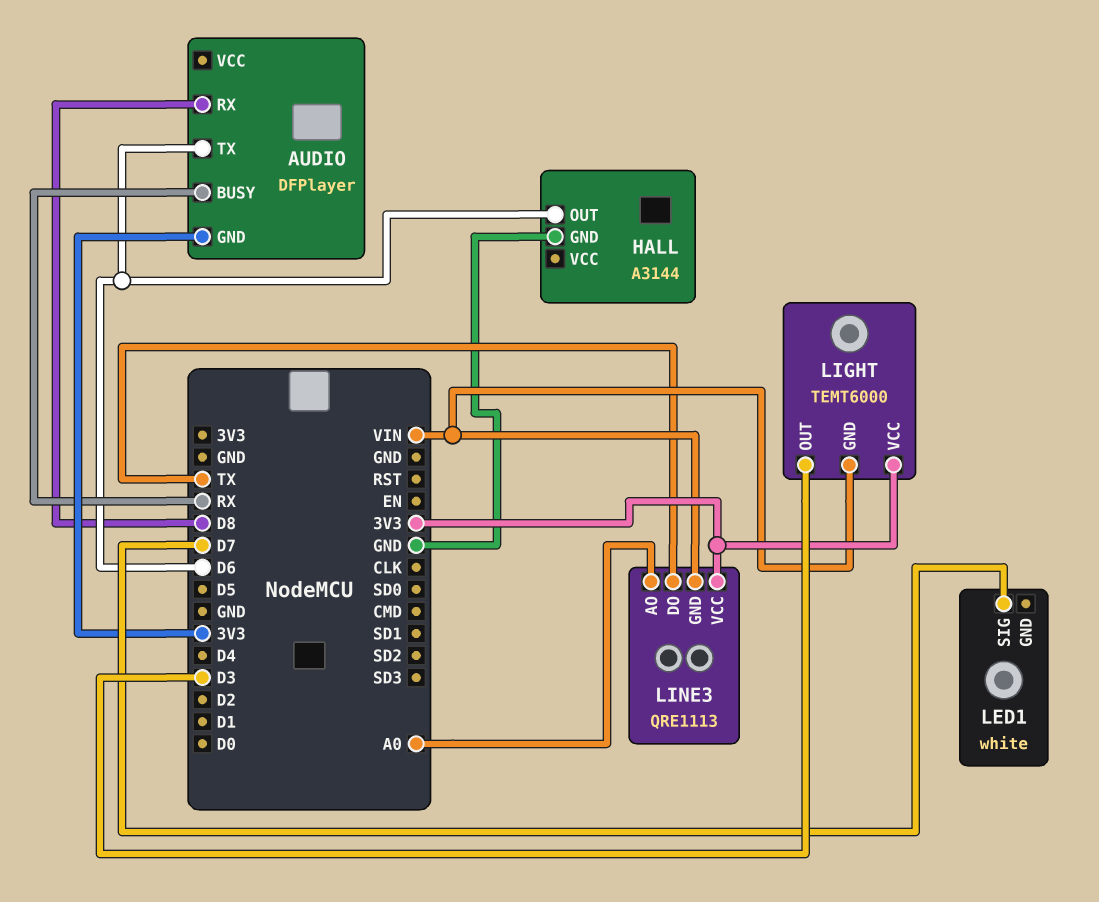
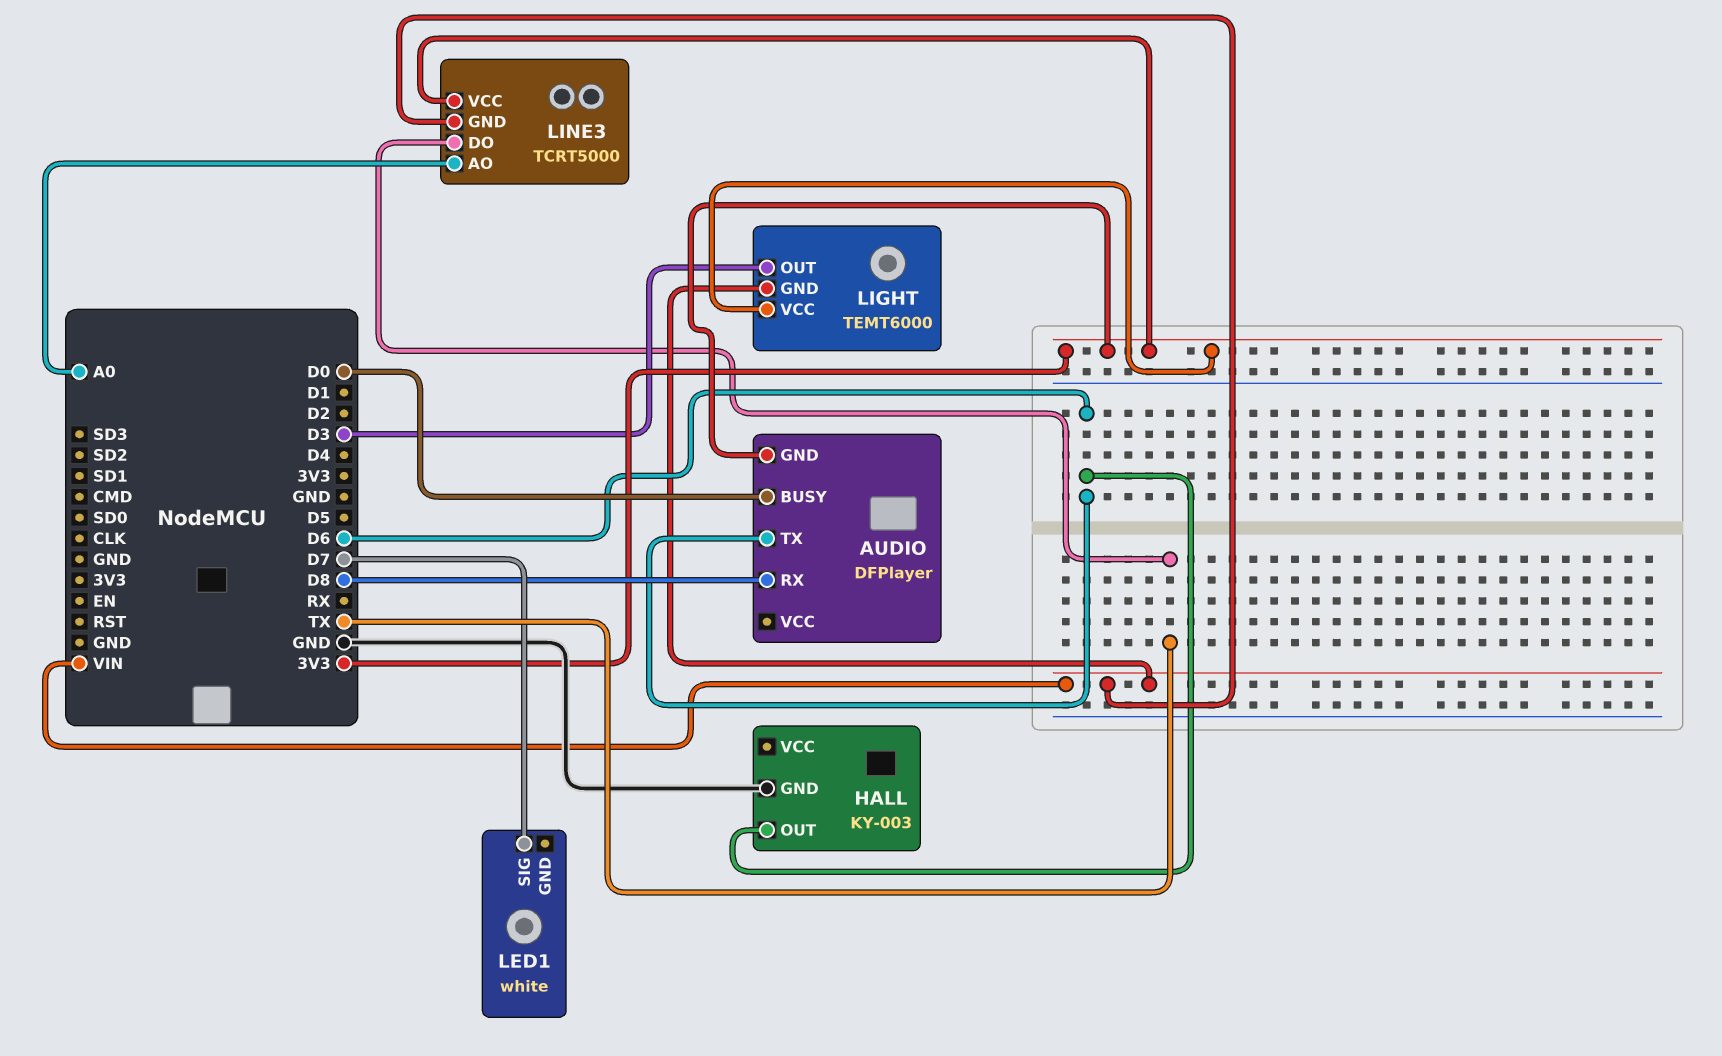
AUDIO pin BUSY: RX -> D0
HALL: A3144 -> KY-003
LINE3: QRE1113 -> TCRT5000

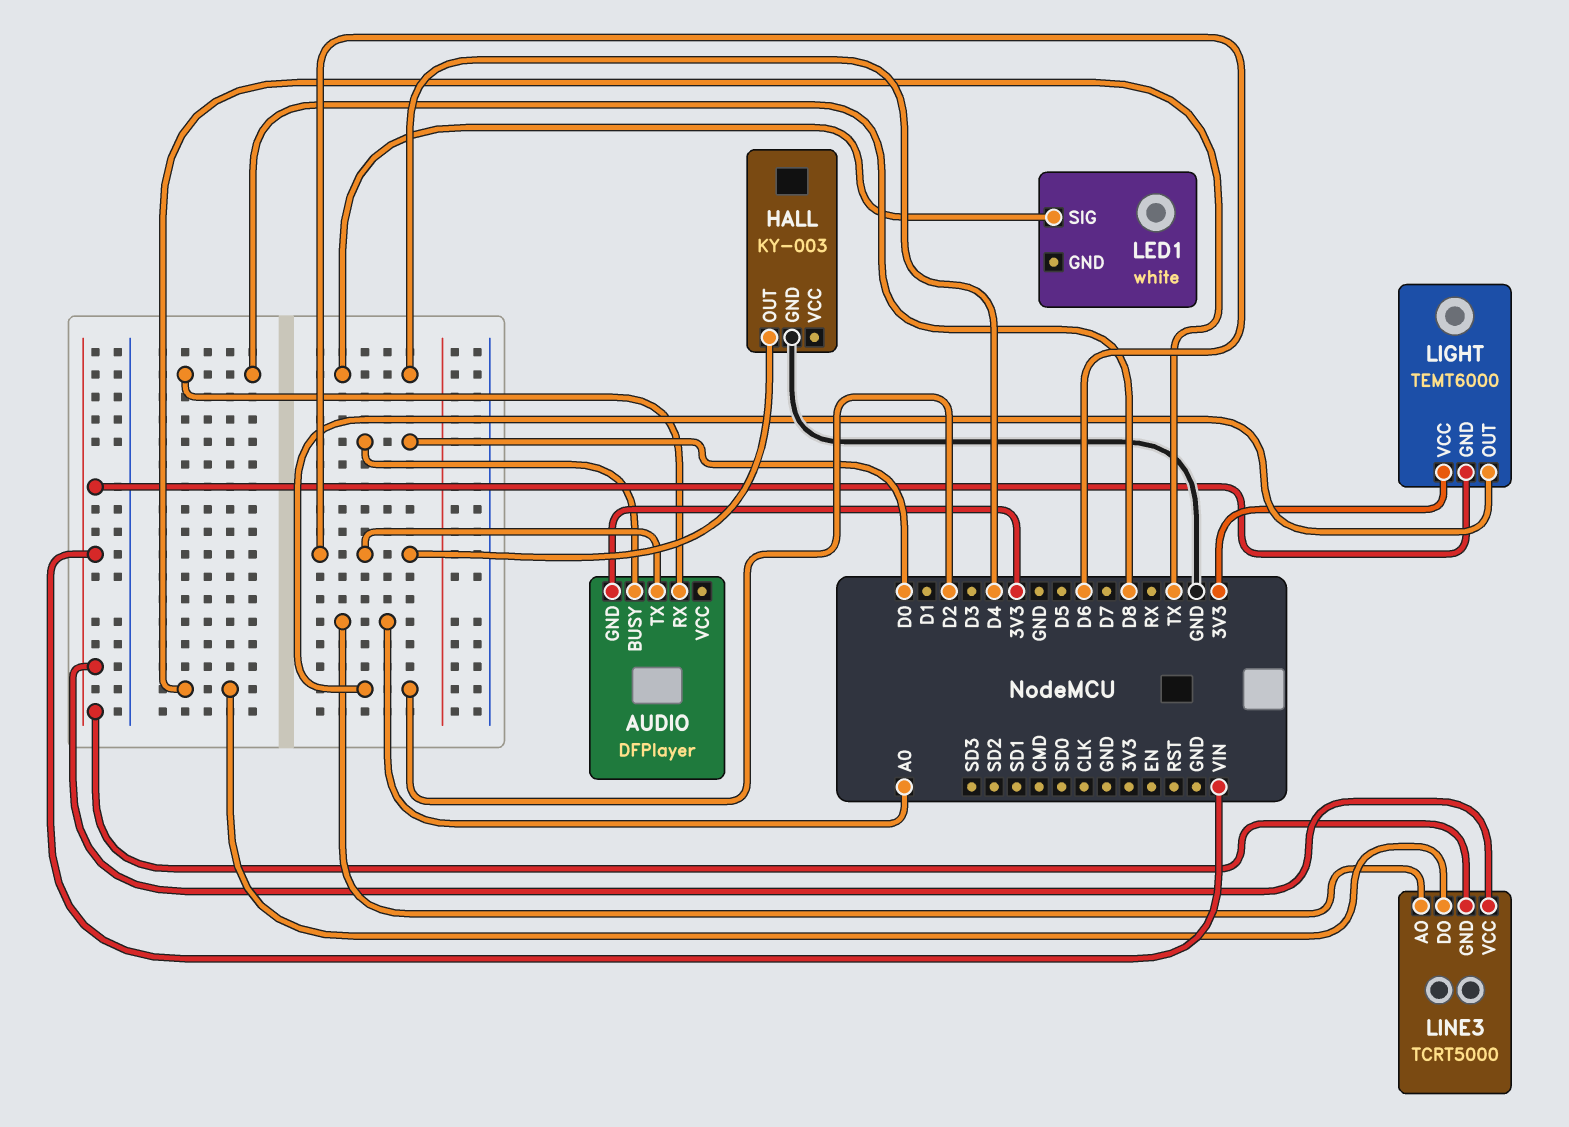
LED1 pin SIG: D7 -> D4
LIGHT pin OUT: D3 -> D2
LINE3 pin VCC: 3V3 -> VIN

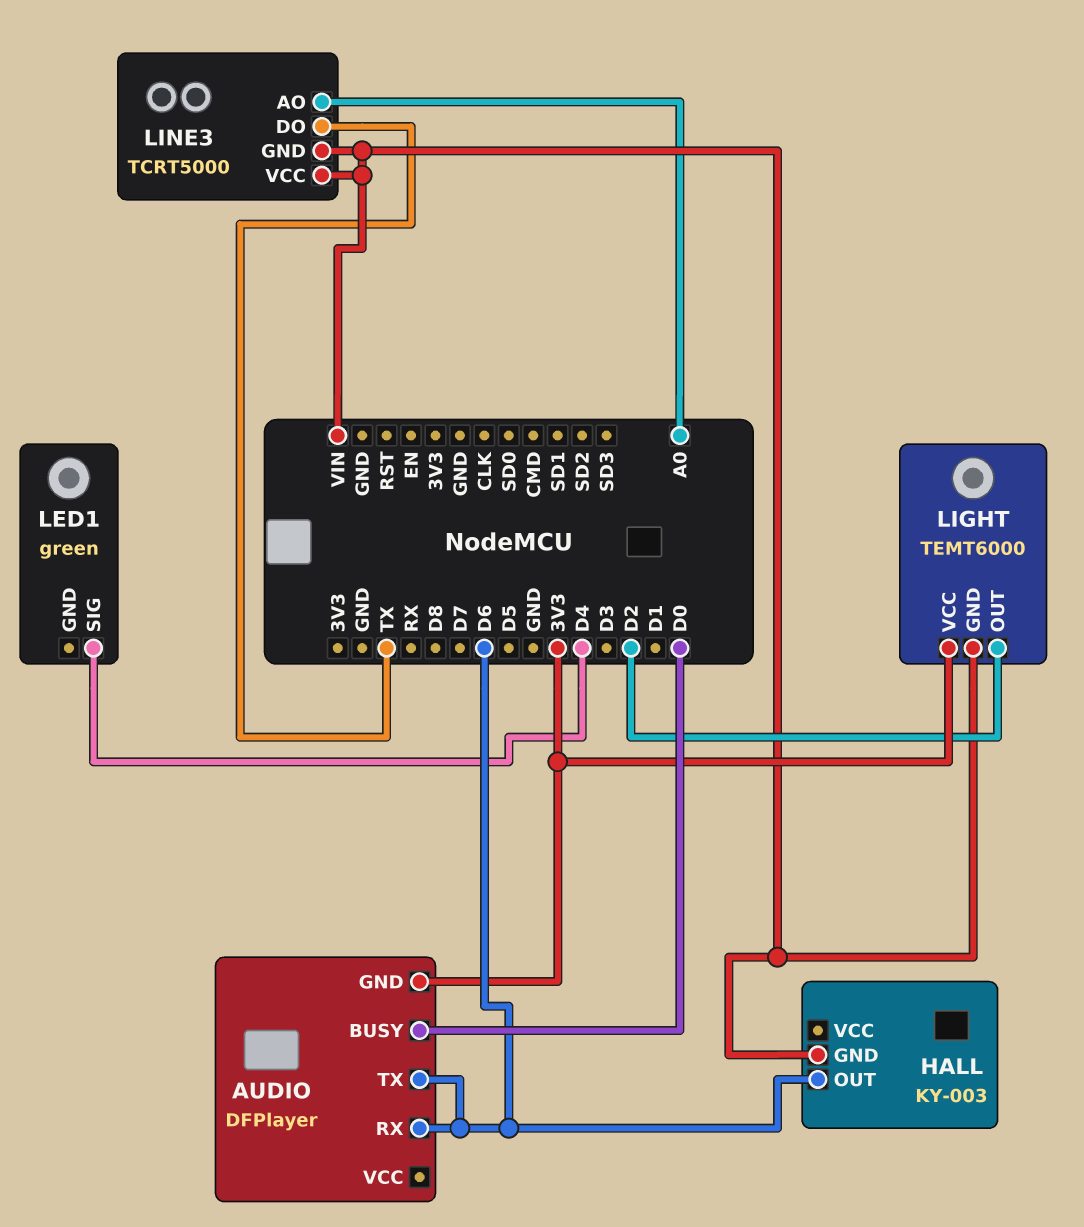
AUDIO pin RX: D8 -> D6
HALL pin GND: GND -> VIN
LED1: white -> green

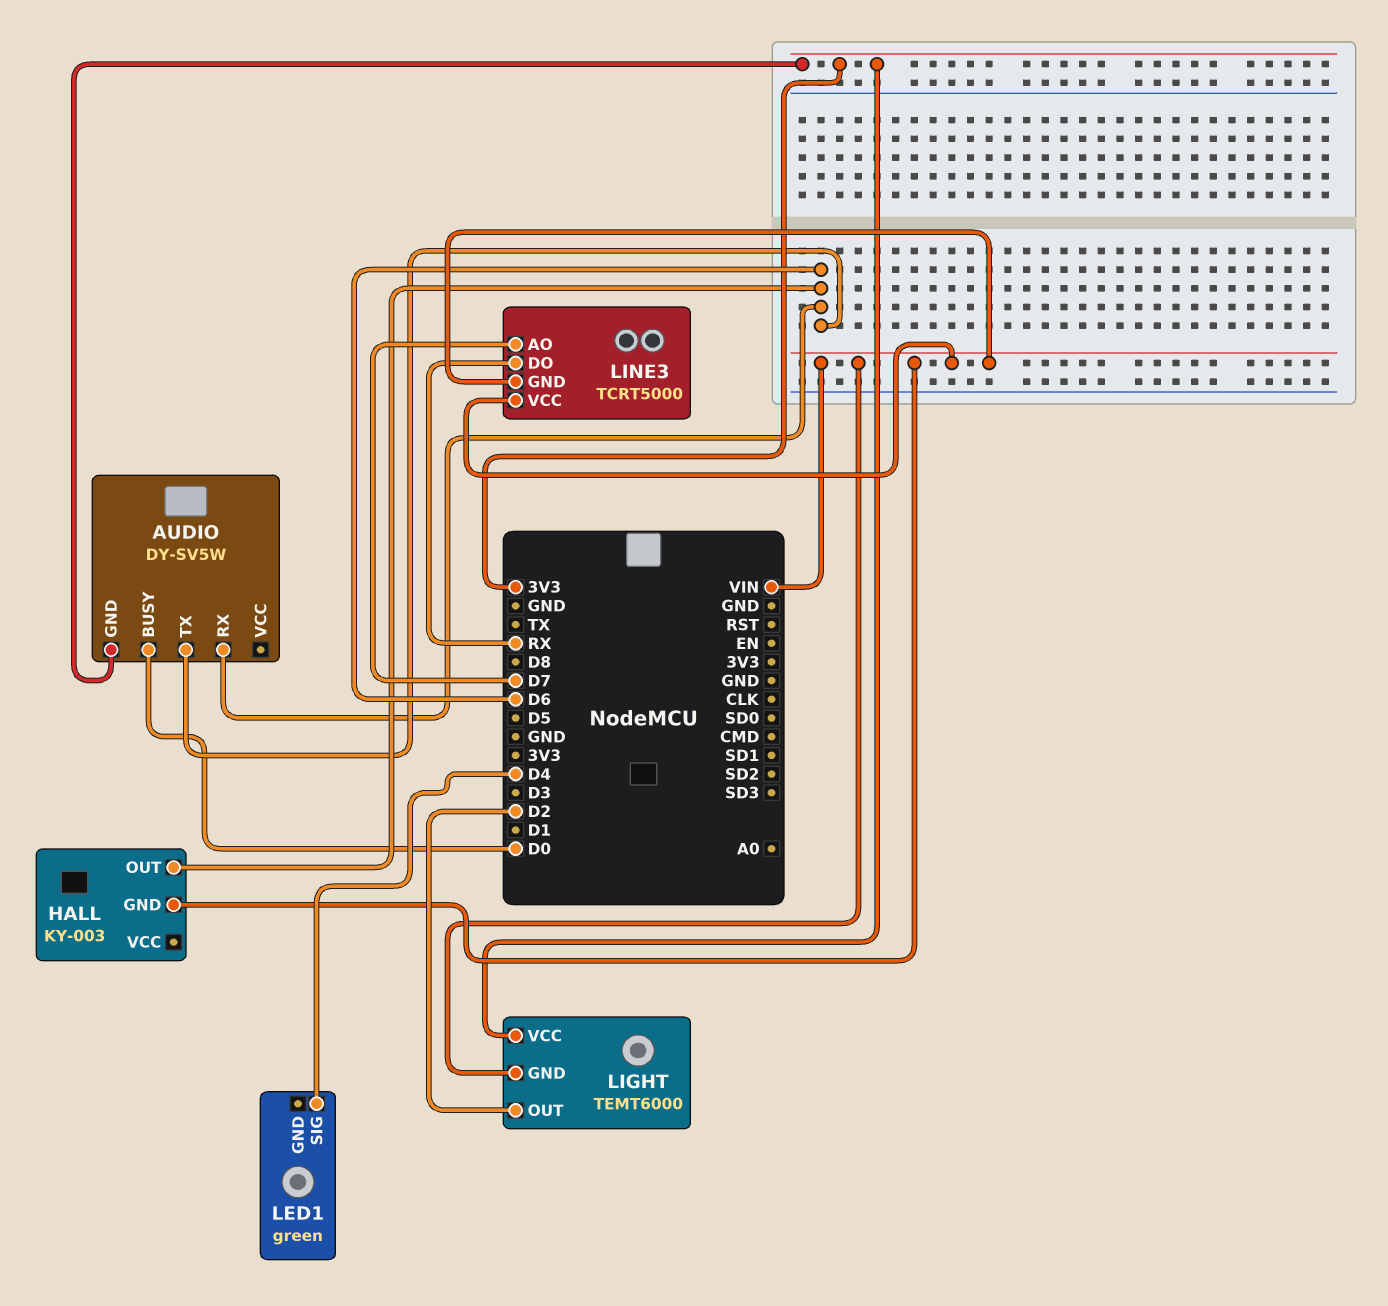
AUDIO: DFPlayer -> DY-SV5W
LINE3 pin AO: A0 -> D7
LINE3 pin DO: TX -> RX

